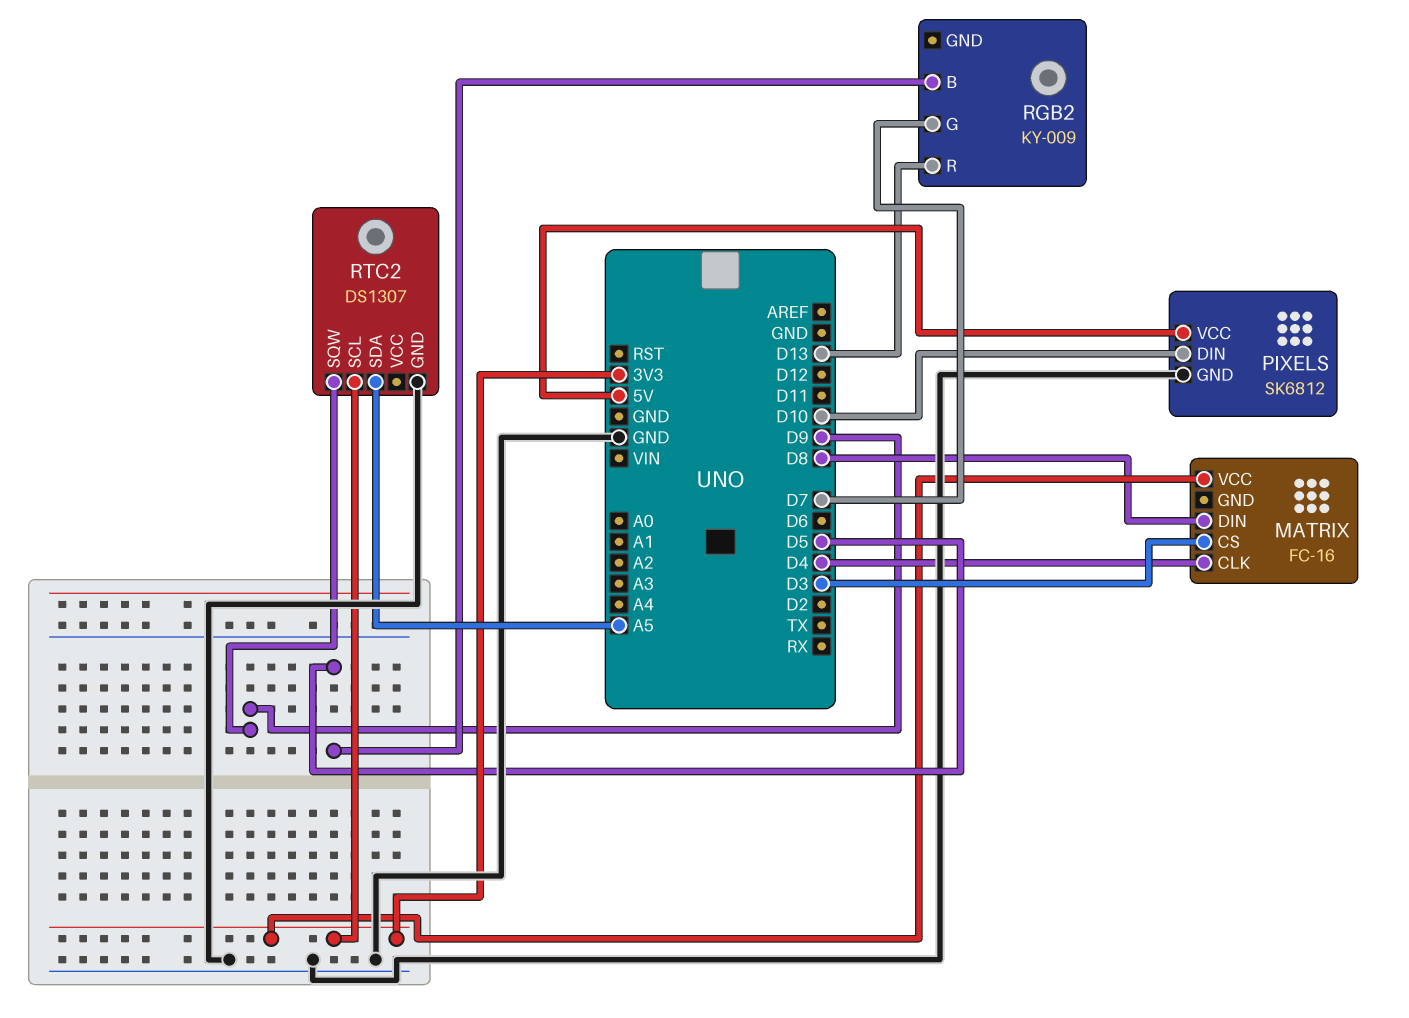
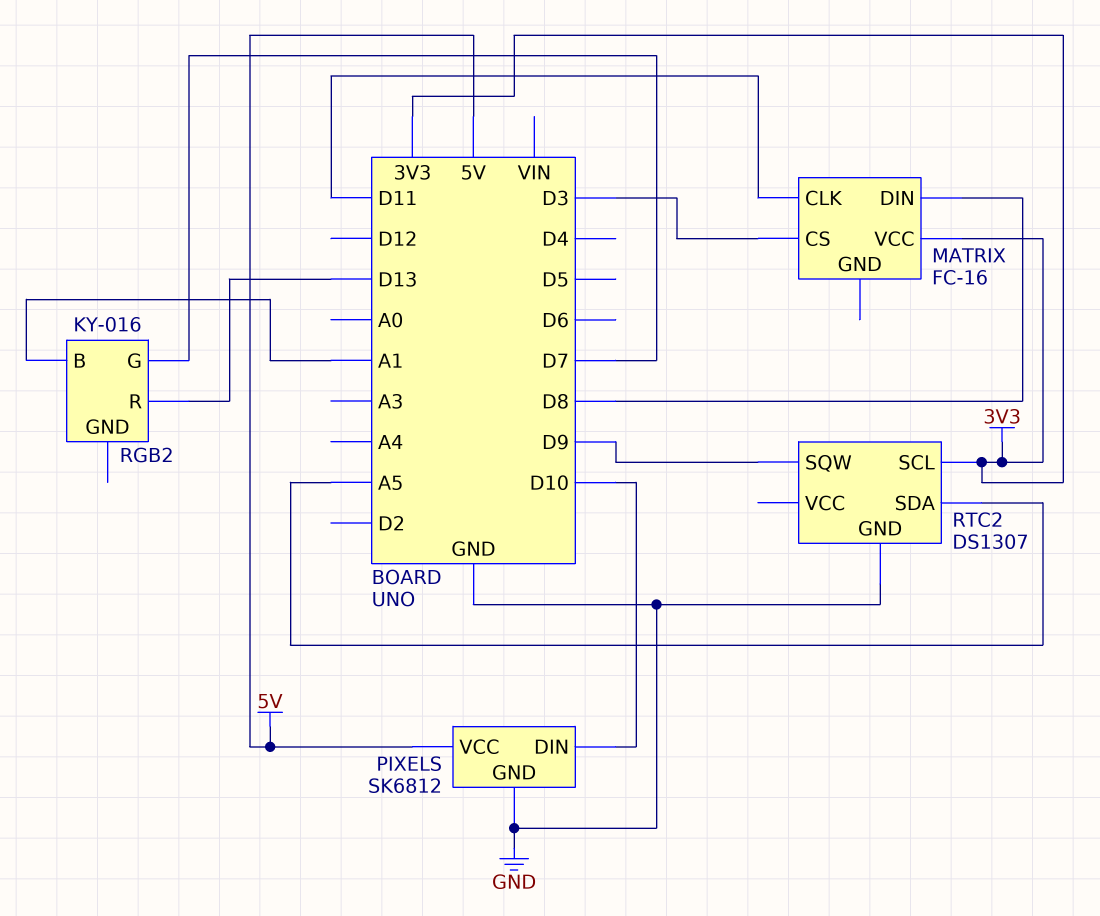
MATRIX pin CLK: D4 -> D11
RGB2: KY-009 -> KY-016
RGB2 pin B: D5 -> A1

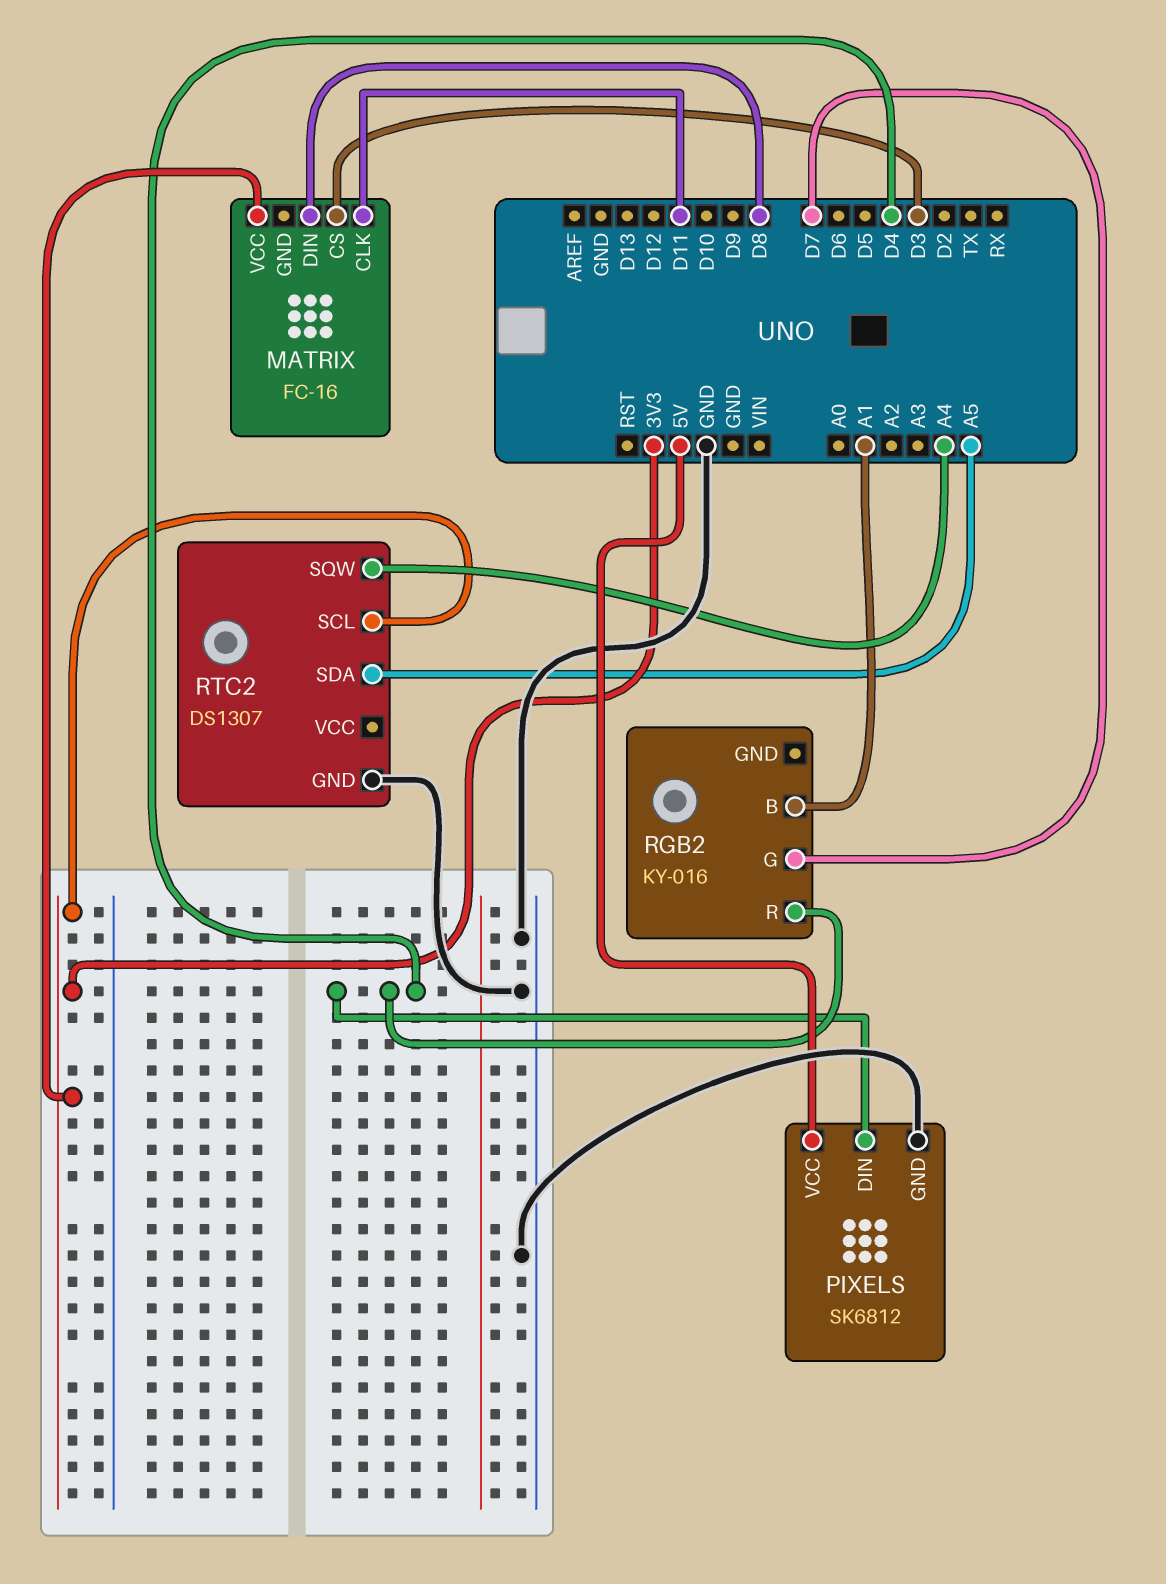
PIXELS pin DIN: D10 -> D4
RGB2 pin R: D13 -> D4
RTC2 pin SQW: D9 -> A4

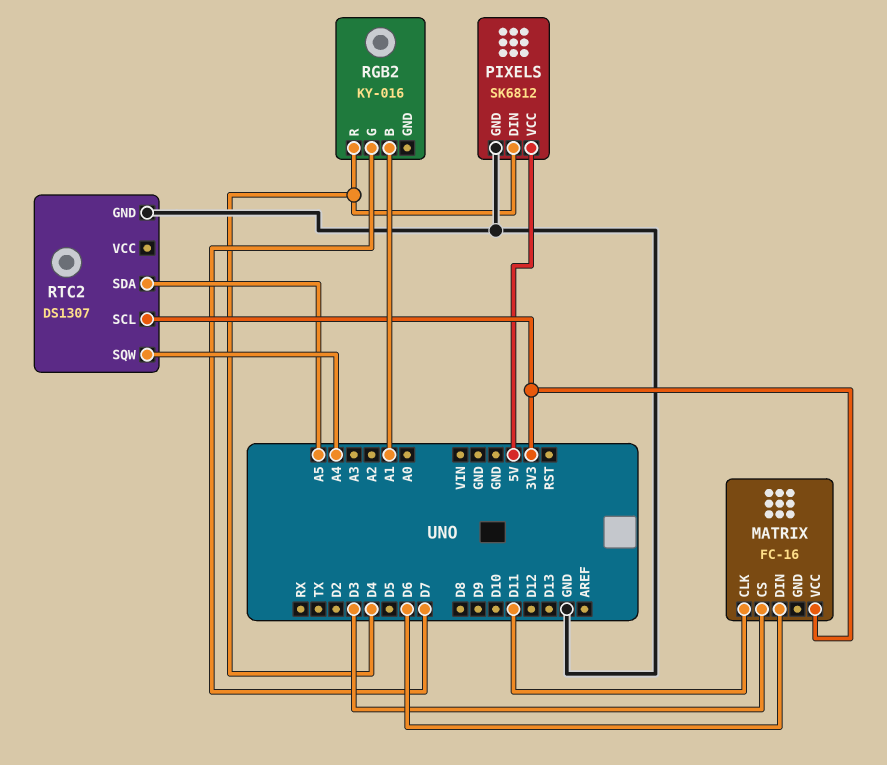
MATRIX pin DIN: D8 -> D6

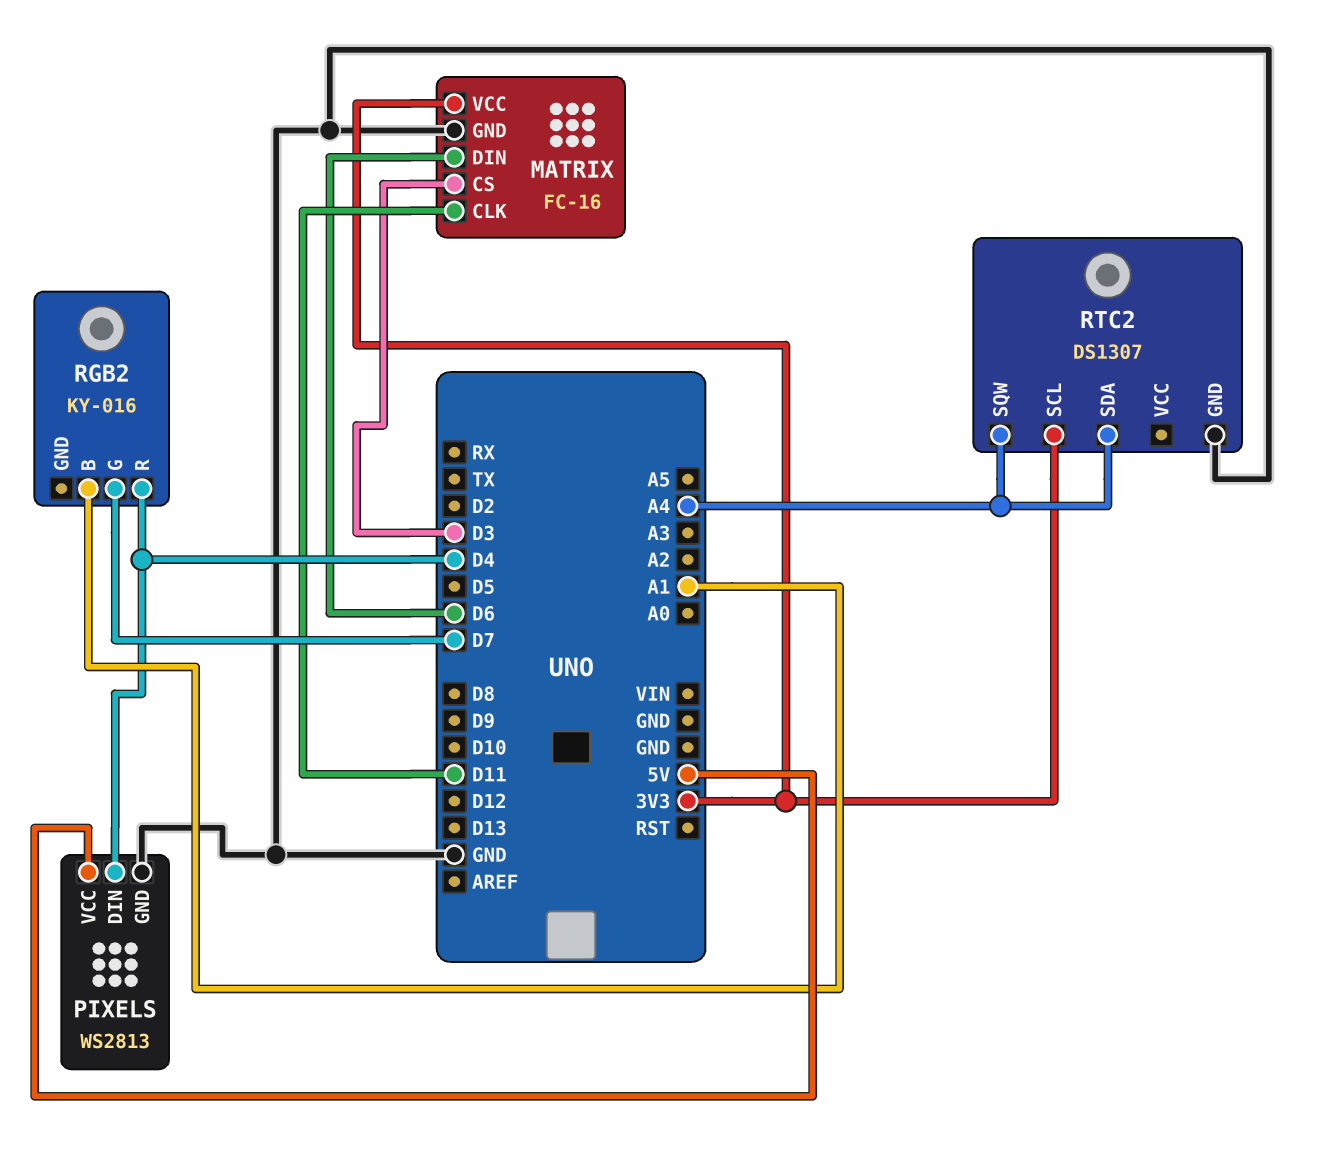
MATRIX pin GND: none -> GND
PIXELS: SK6812 -> WS2813
RTC2 pin SDA: A5 -> A4

